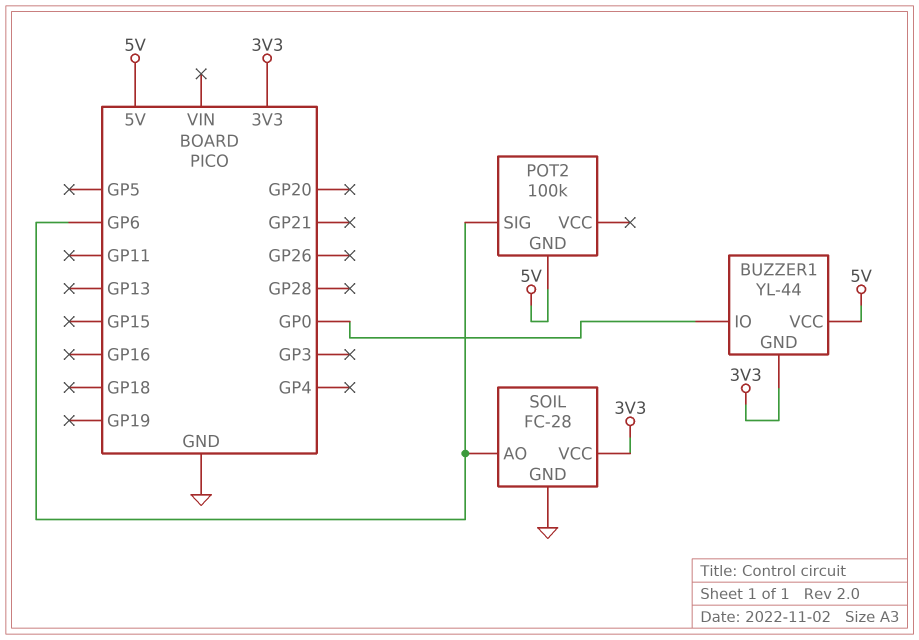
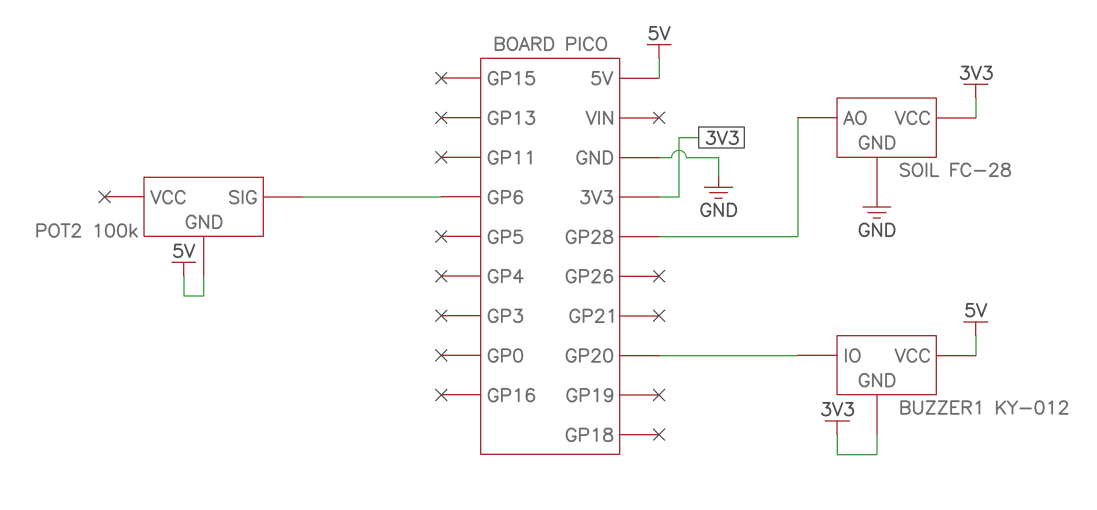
BUZZER1: YL-44 -> KY-012
BUZZER1 pin IO: GP0 -> GP20
SOIL pin AO: GP6 -> GP28

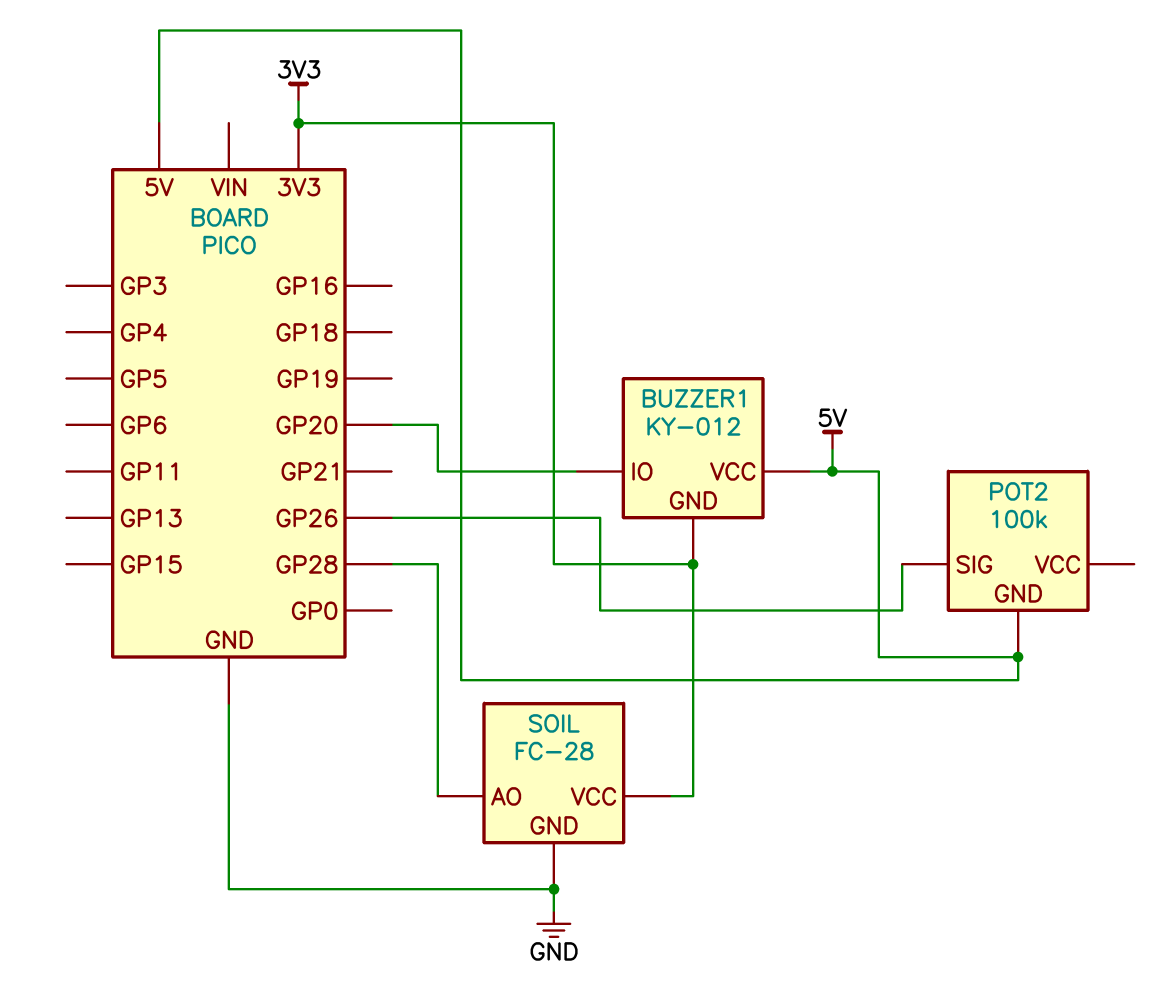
POT2 pin SIG: GP6 -> GP26

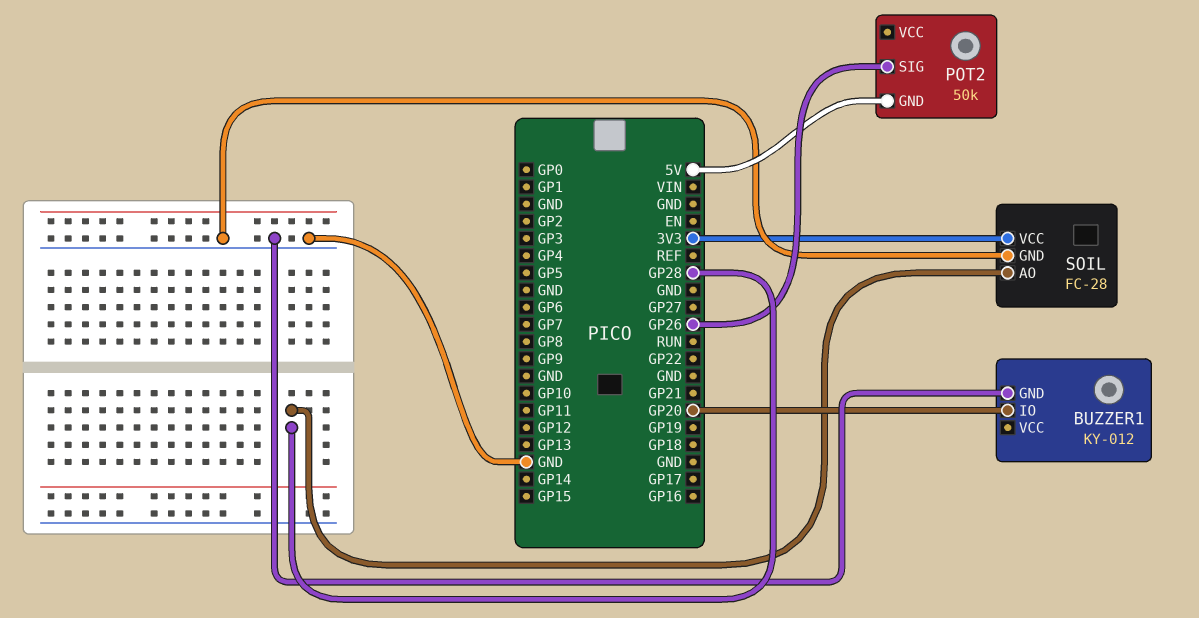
BUZZER1 pin GND: 3V3 -> GND
BUZZER1 pin VCC: 5V -> none
POT2: 100k -> 50k

